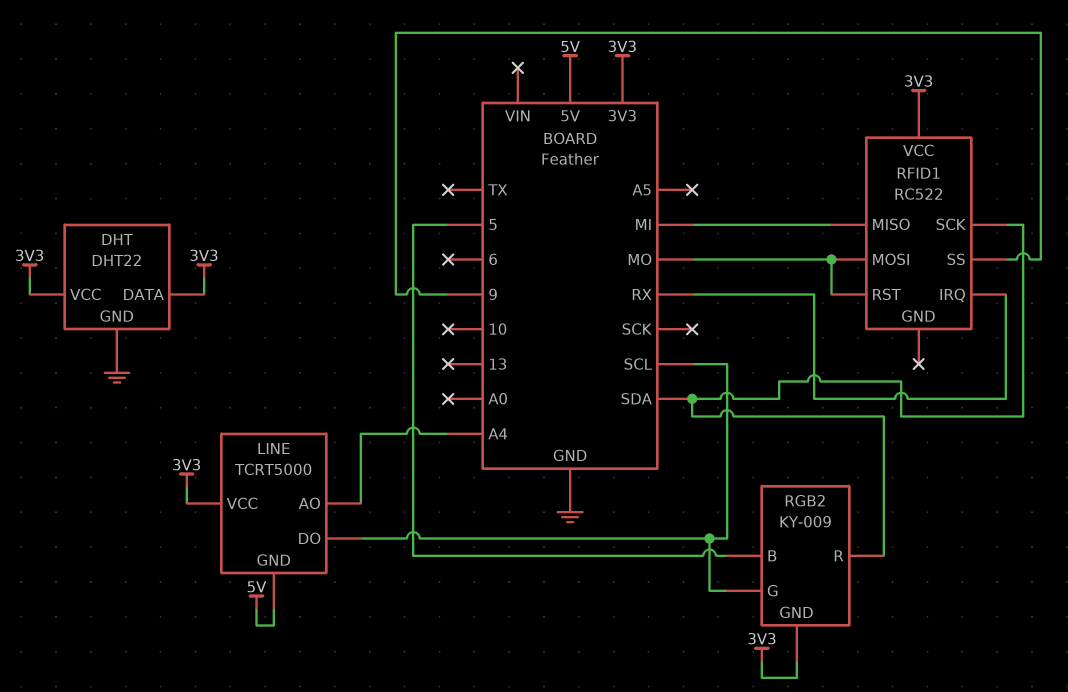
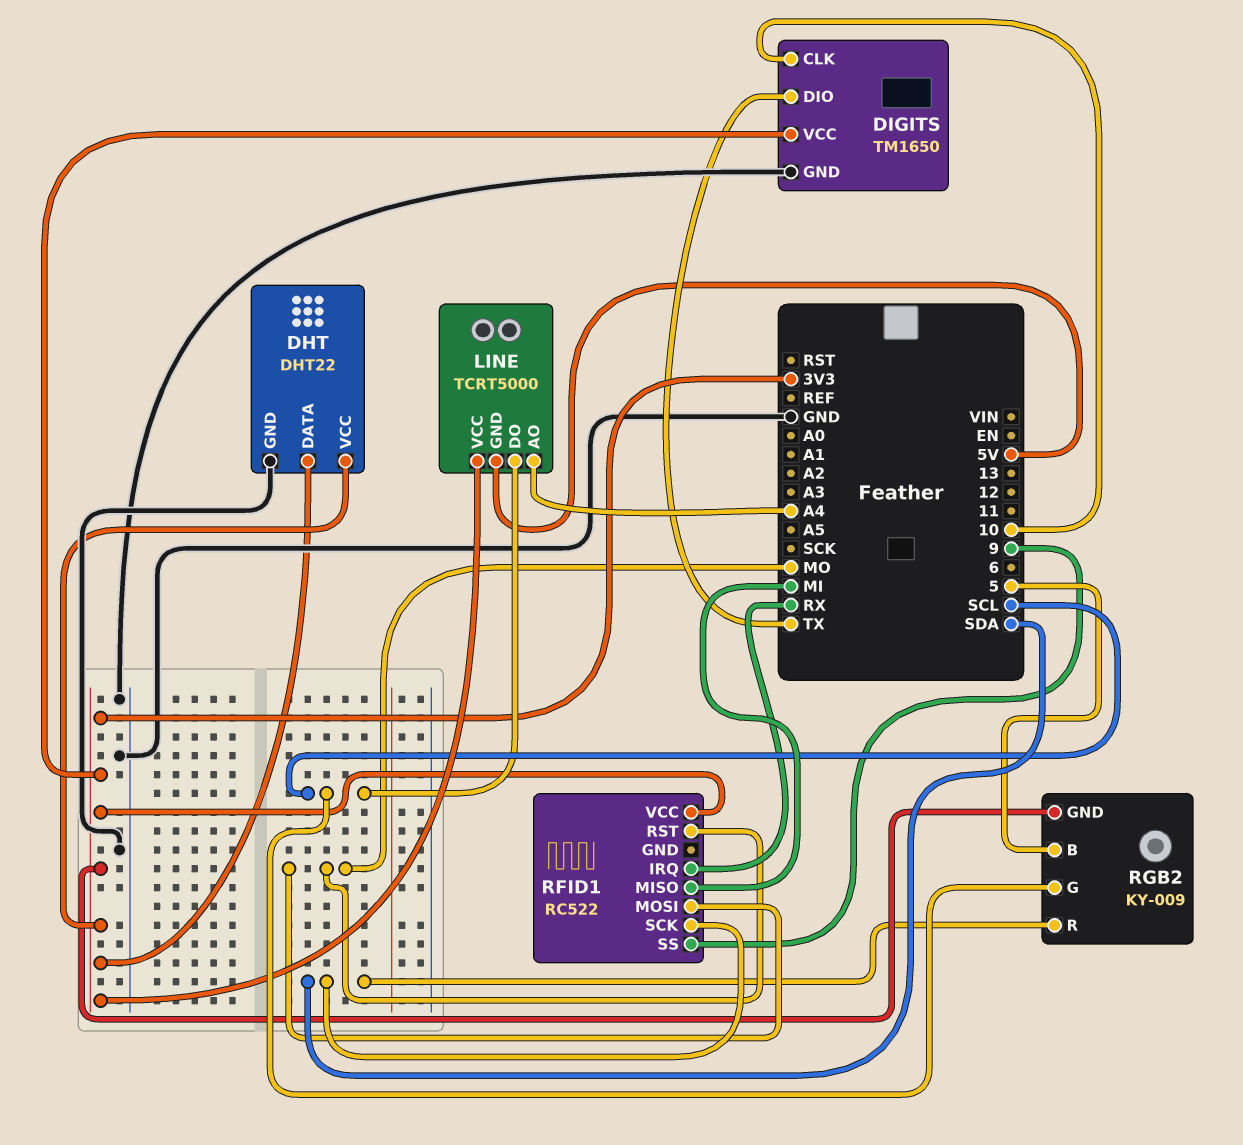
DIGITS: none -> TM1650
DIGITS pin CLK: none -> 10
DIGITS pin DIO: none -> TX
DIGITS pin GND: none -> GND
DIGITS pin VCC: none -> 3V3

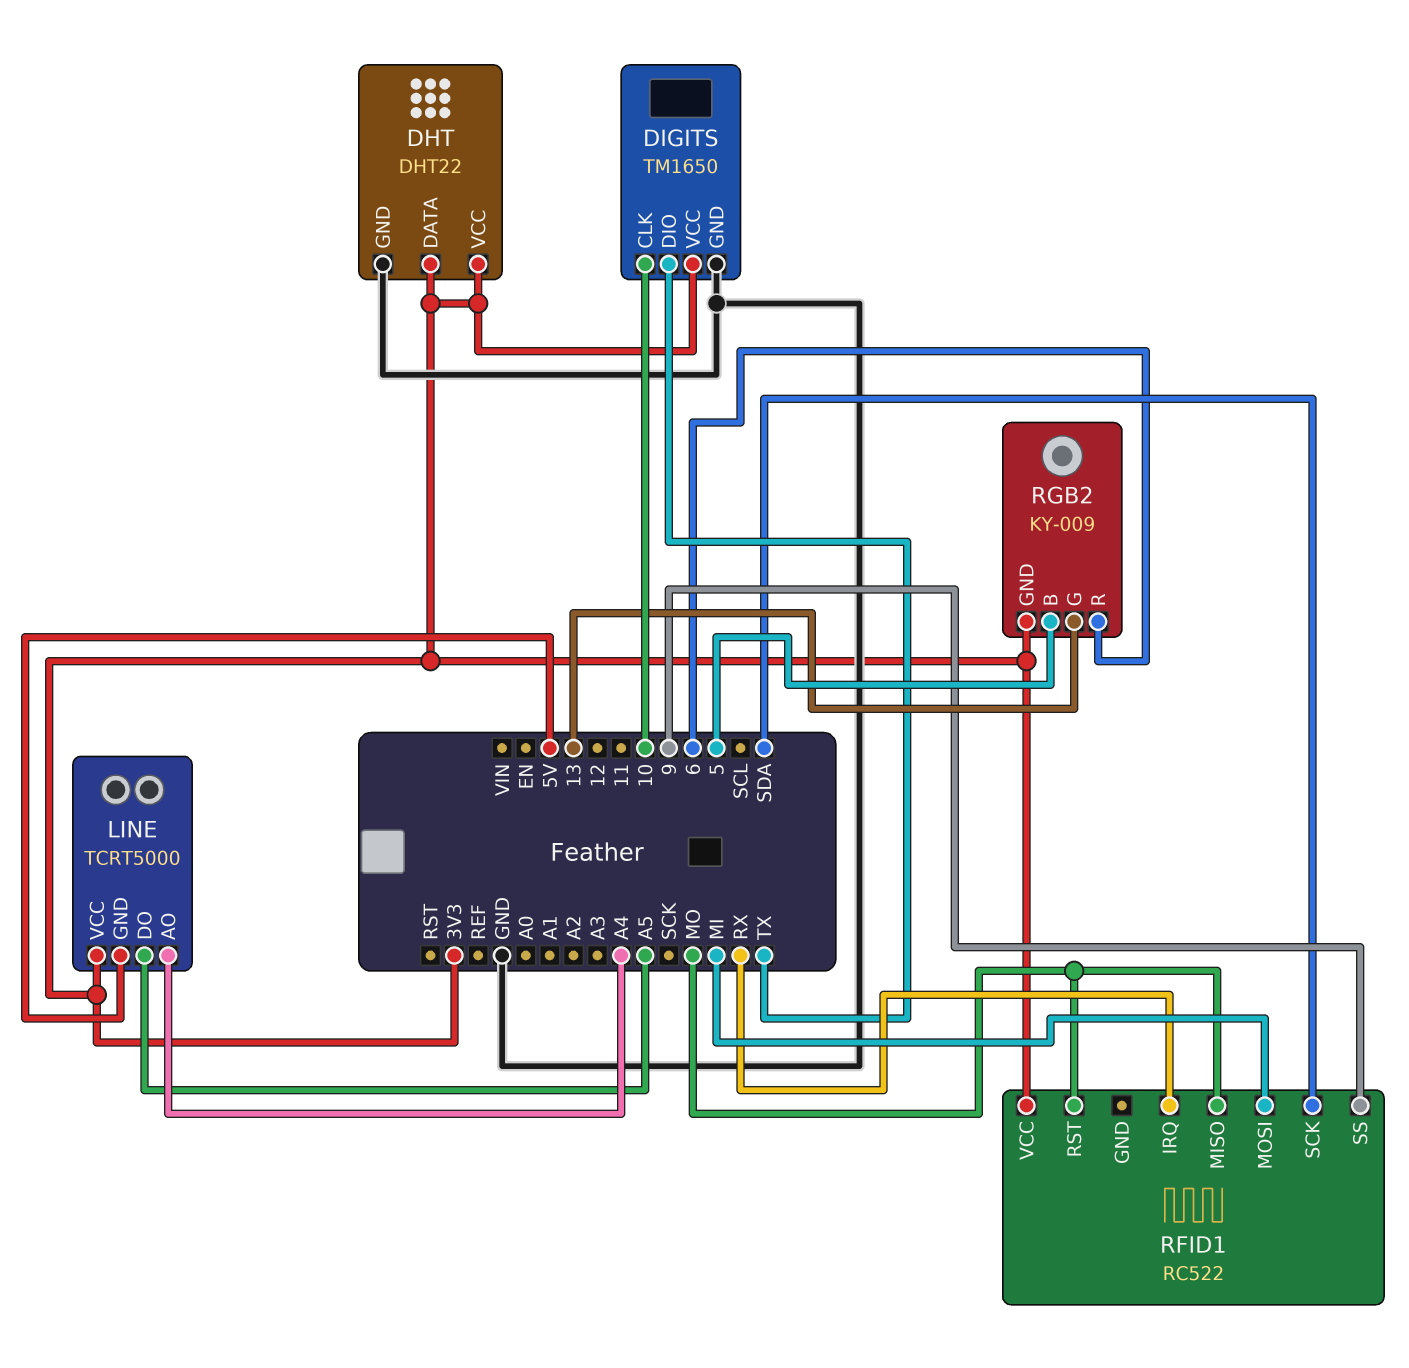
LINE pin DO: SCL -> A5
RFID1 pin MISO: MI -> MO
RFID1 pin MOSI: MO -> MI
RGB2 pin G: SCL -> 13
RGB2 pin R: SDA -> 6

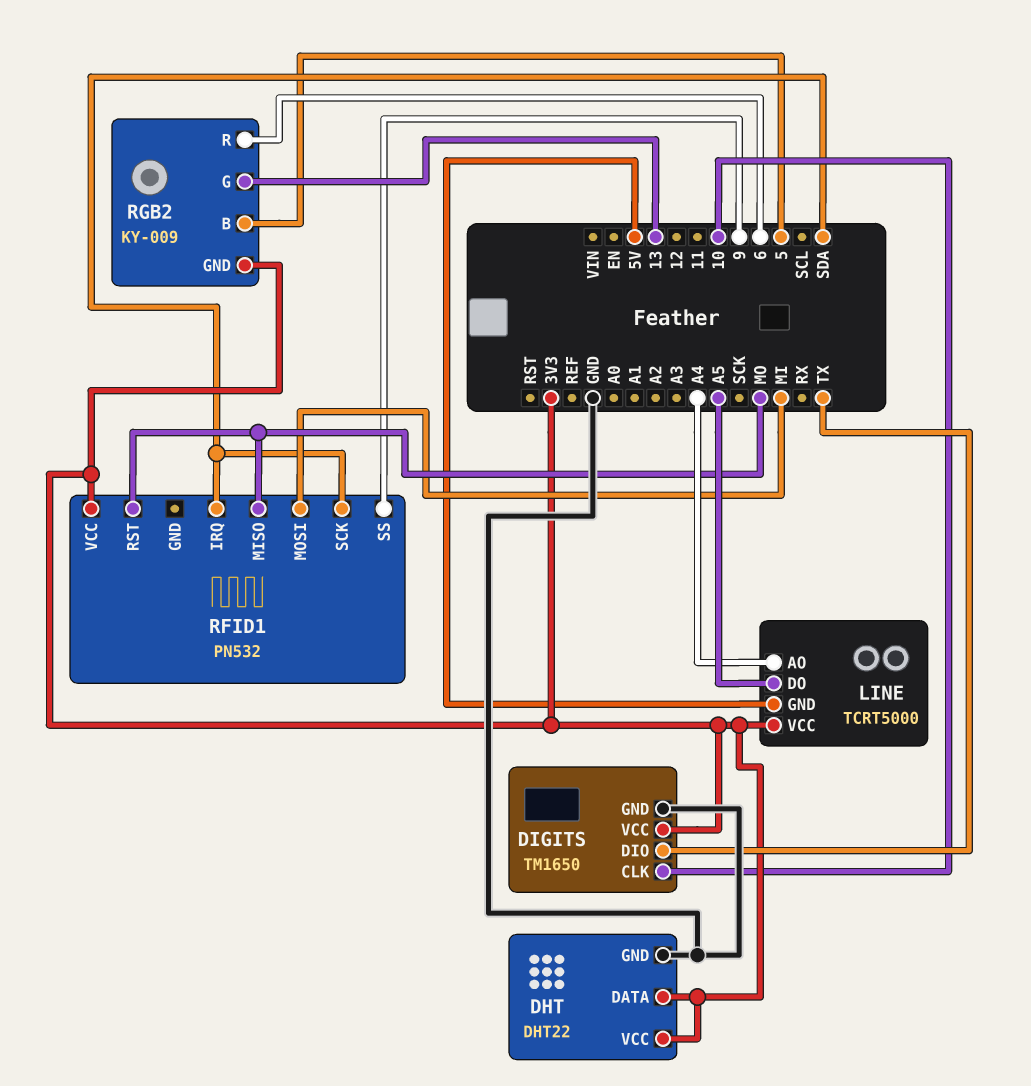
RFID1: RC522 -> PN532
RFID1 pin IRQ: RX -> SDA

